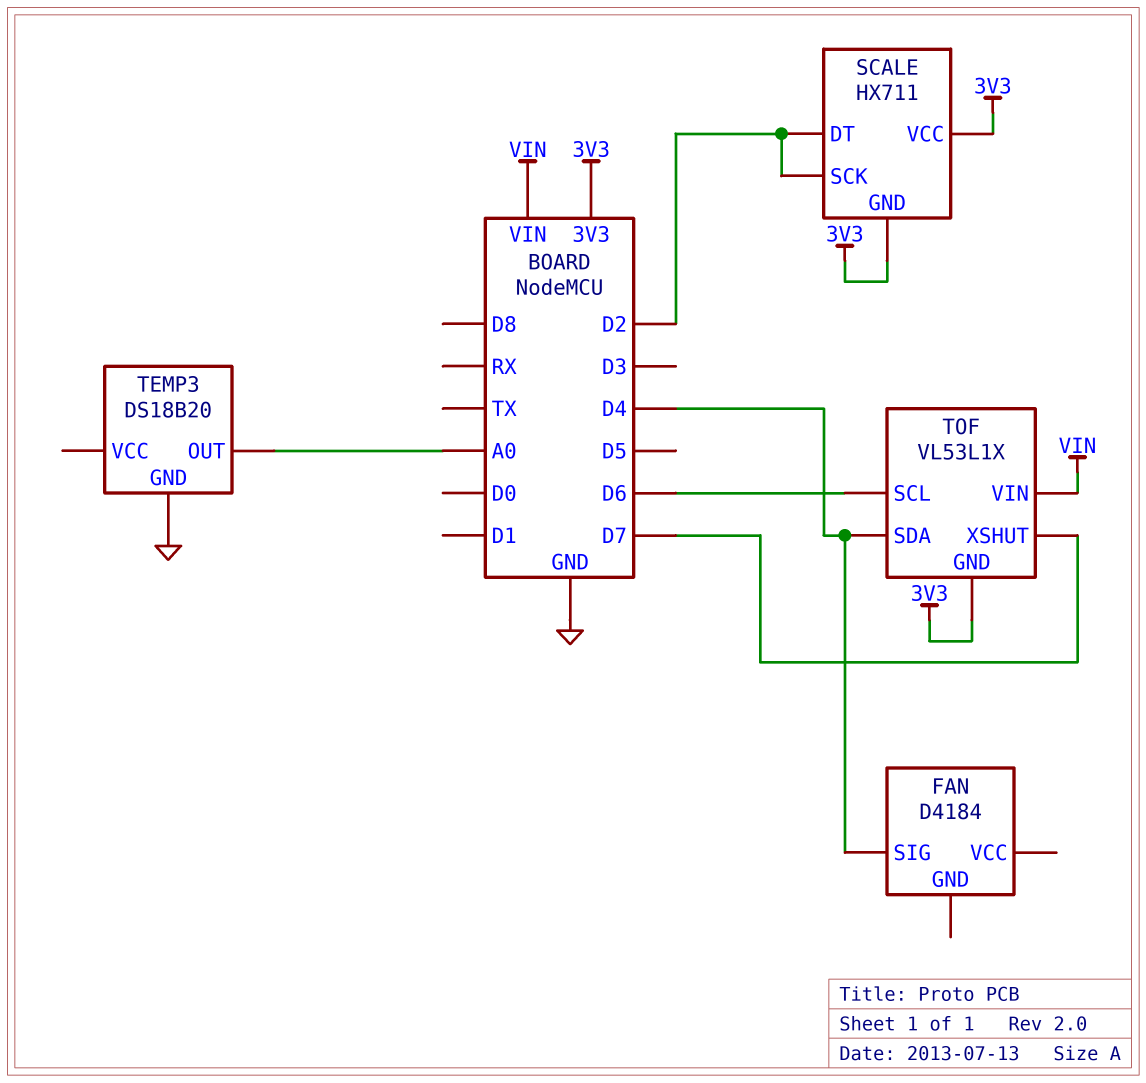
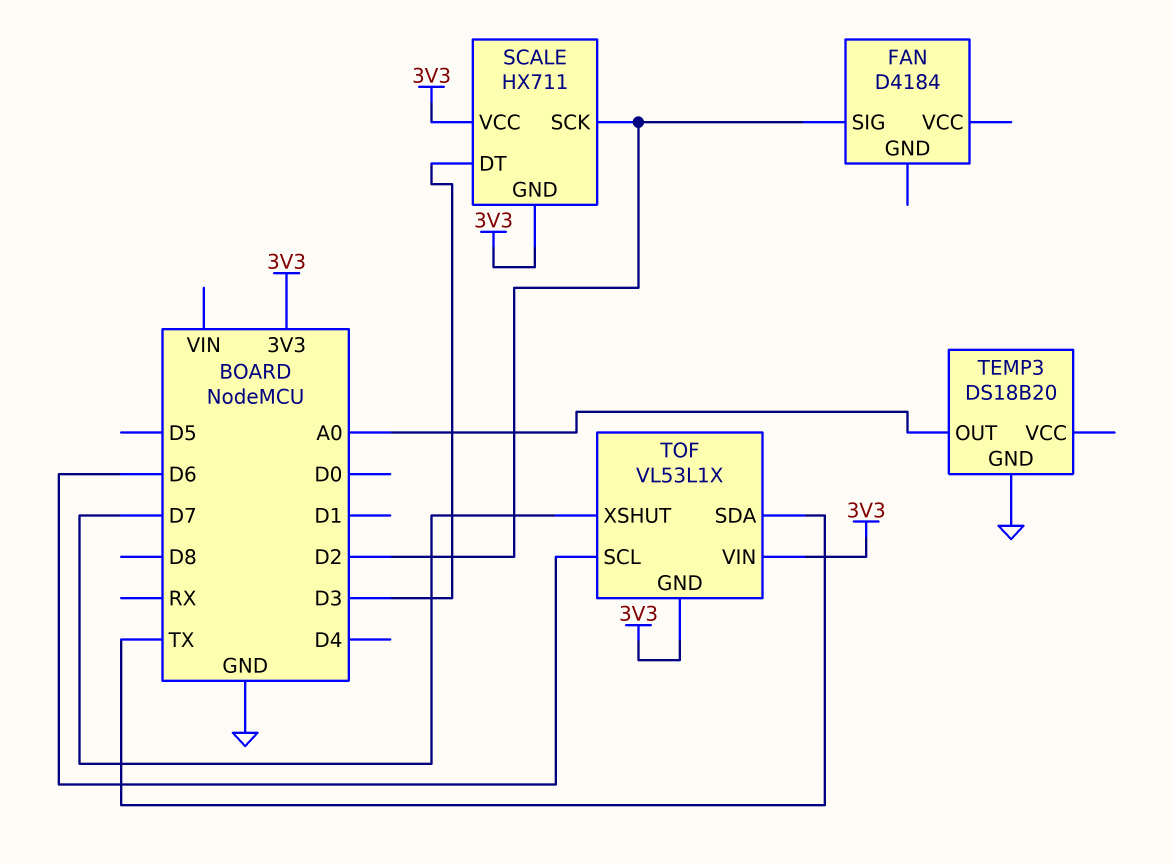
FAN pin SIG: D4 -> D2
SCALE pin DT: D2 -> D3
TOF pin SDA: D4 -> TX
TOF pin VIN: VIN -> 3V3

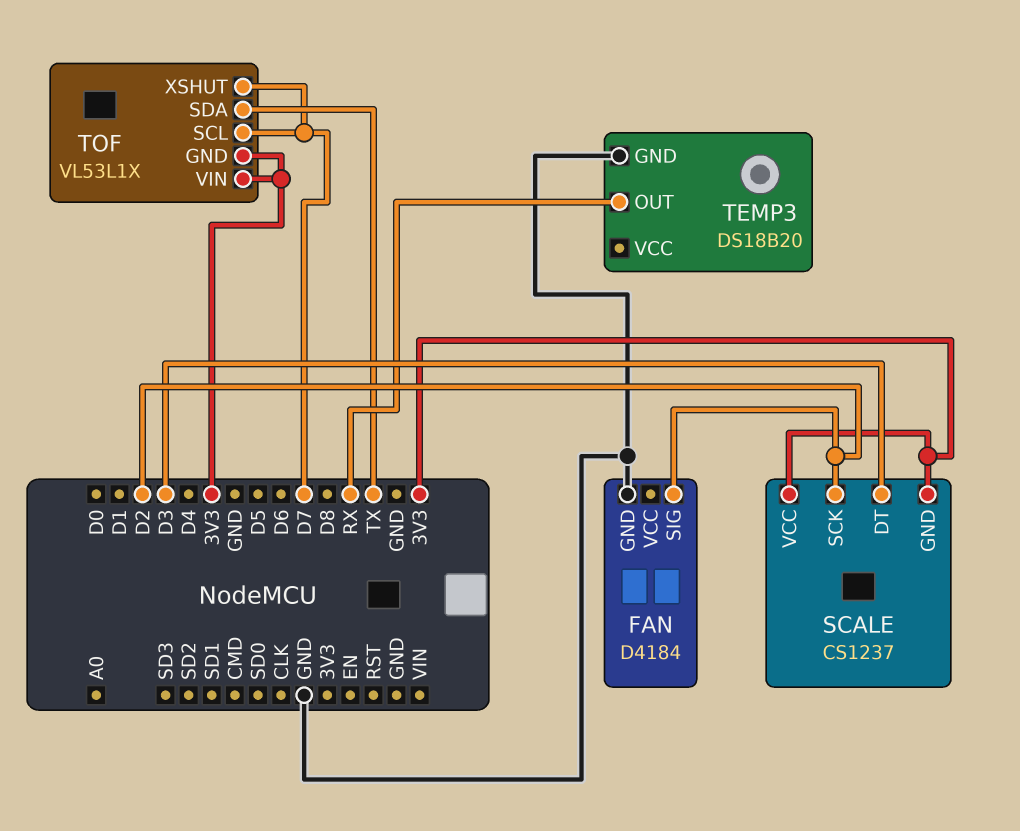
FAN pin GND: none -> GND
SCALE: HX711 -> CS1237
TEMP3 pin OUT: A0 -> RX
TOF pin SCL: D6 -> D7

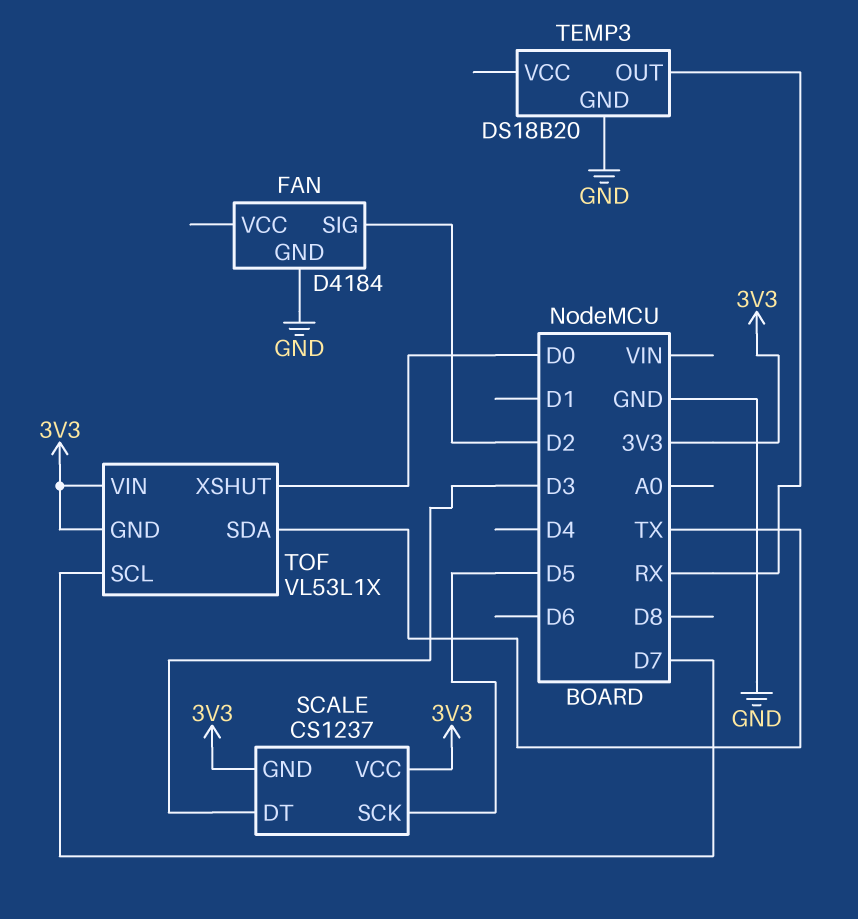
SCALE pin SCK: D2 -> D5
TOF pin XSHUT: D7 -> D0

